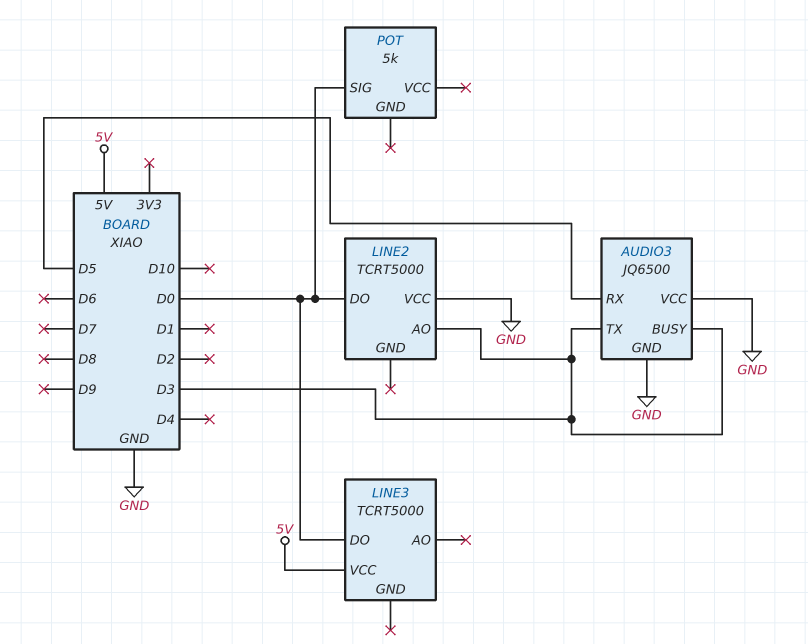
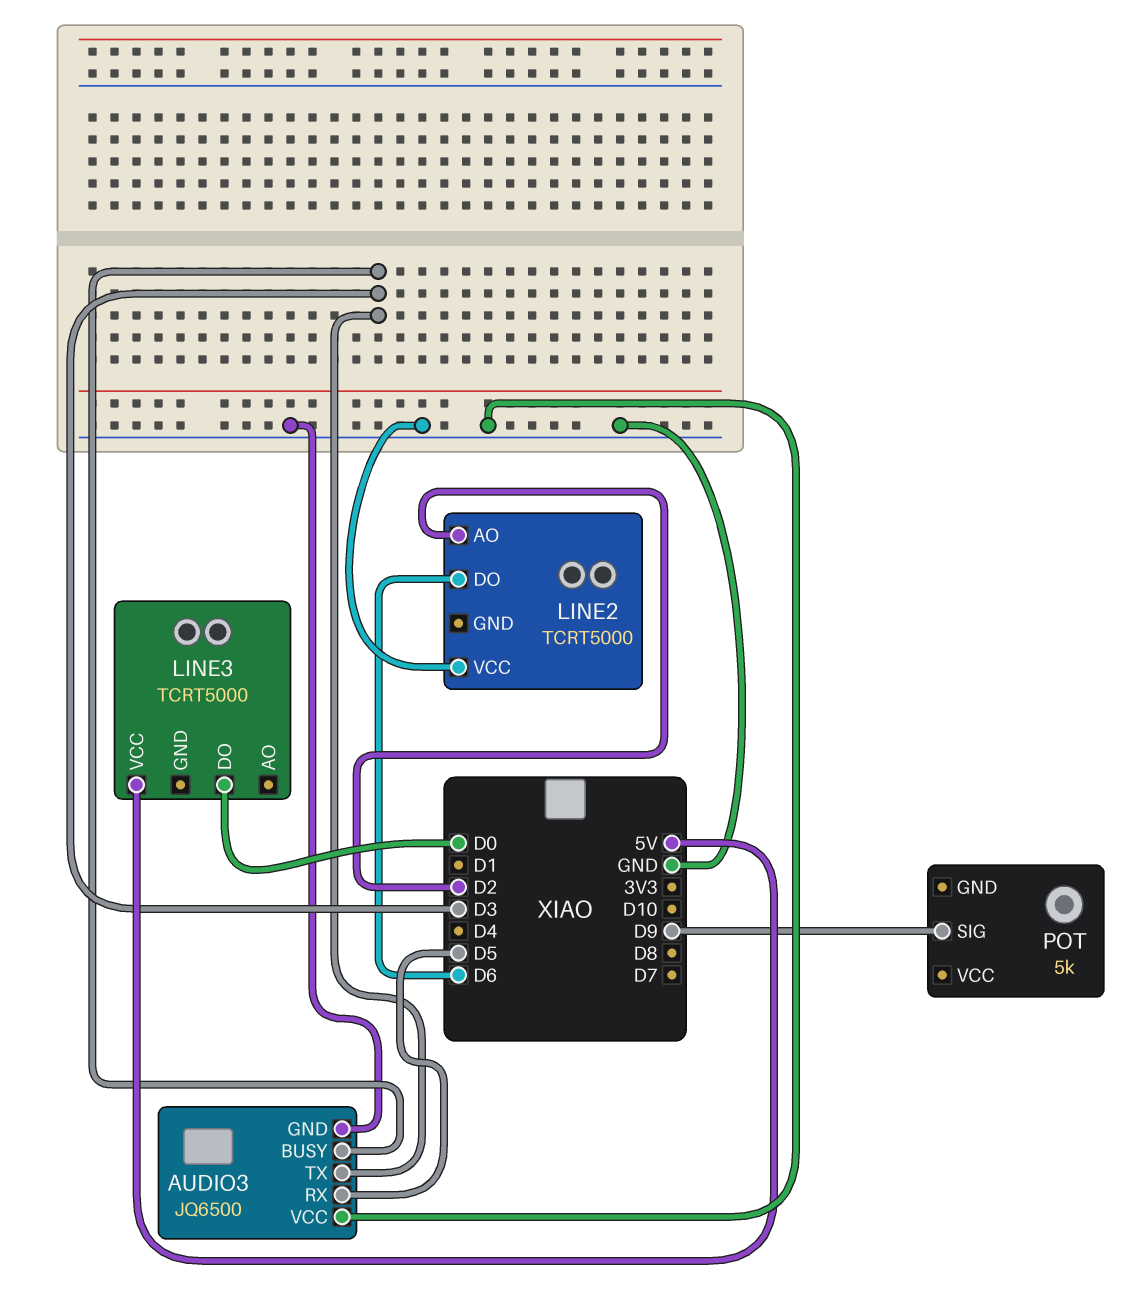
LINE2 pin AO: D3 -> D2
LINE2 pin DO: D0 -> D6
POT pin SIG: D0 -> D9

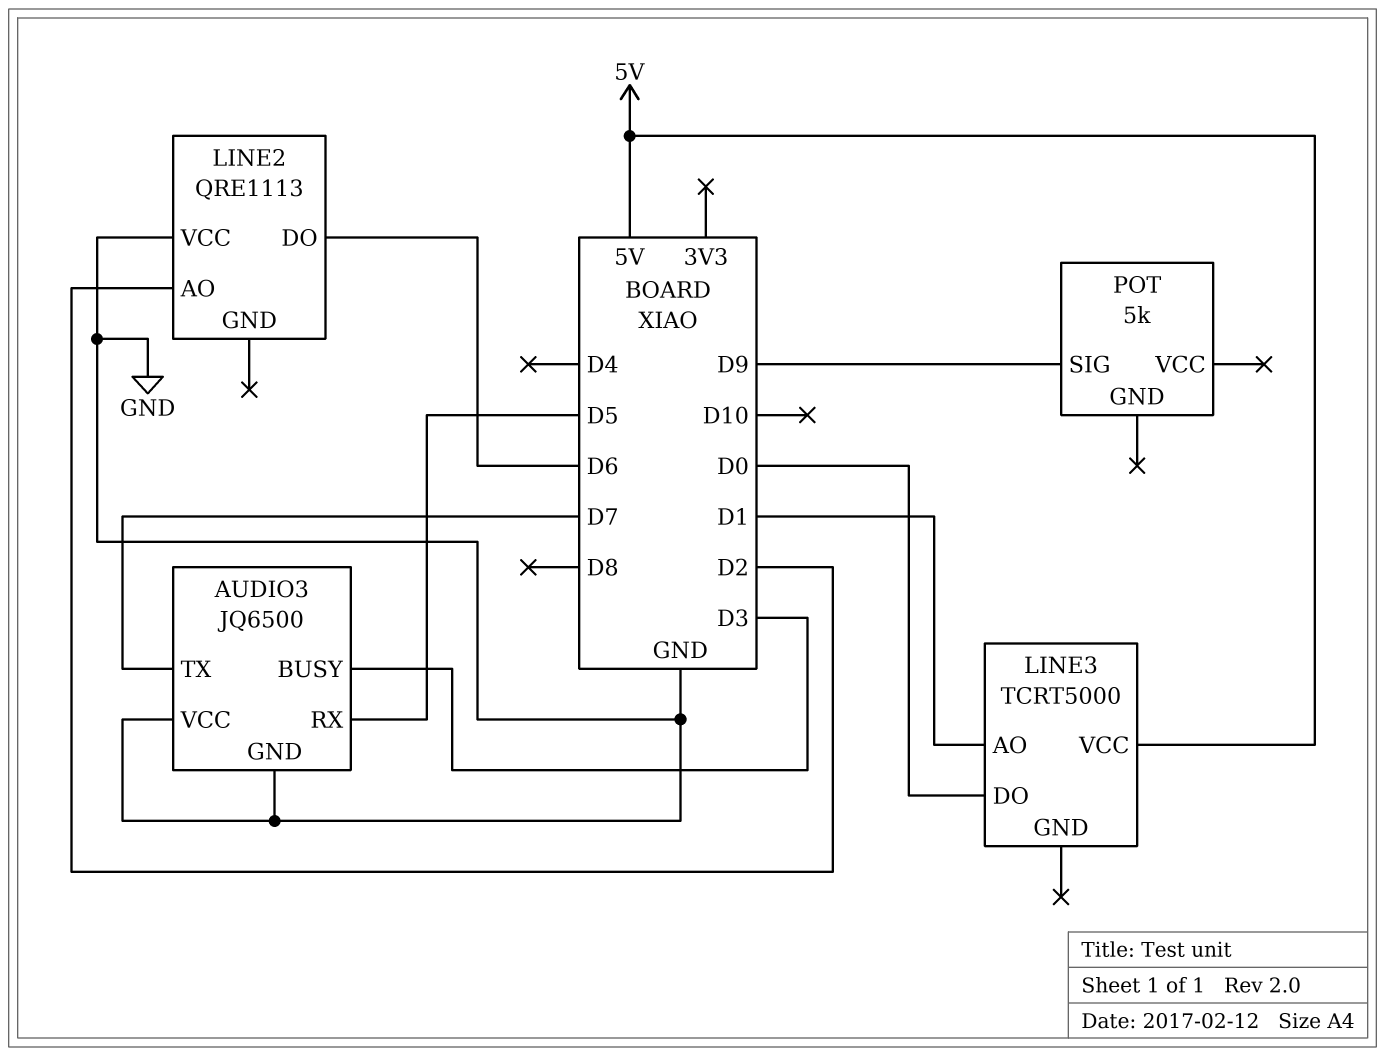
AUDIO3 pin TX: D3 -> D7
LINE2: TCRT5000 -> QRE1113
LINE3 pin AO: none -> D1

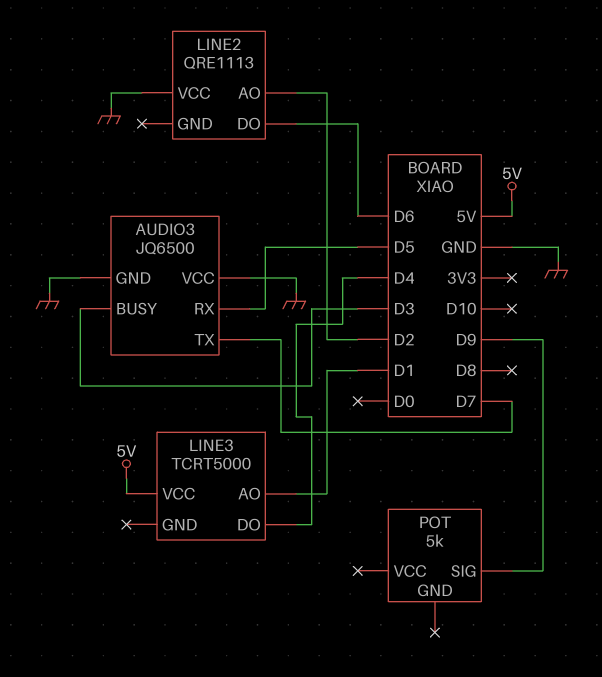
LINE3 pin DO: D0 -> D4

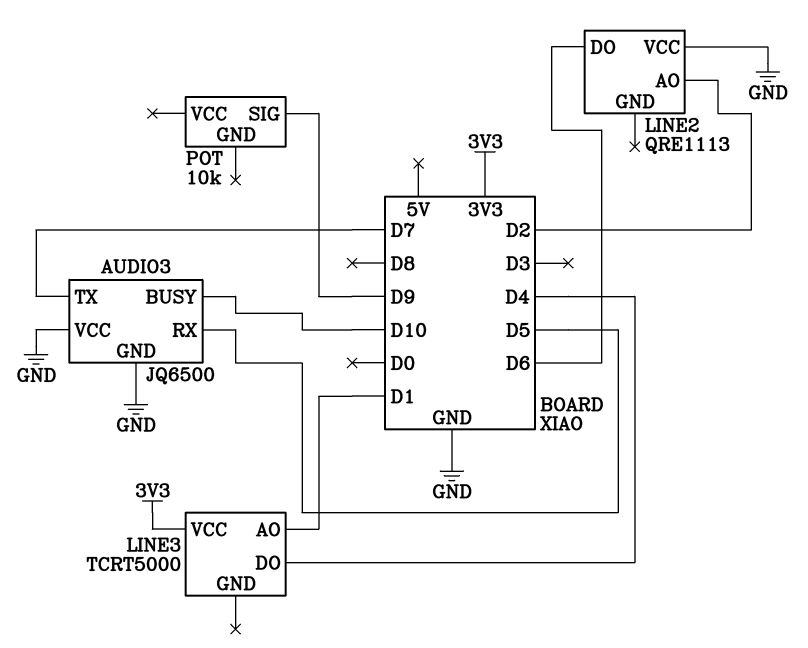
AUDIO3 pin BUSY: D3 -> D10
LINE3 pin VCC: 5V -> 3V3
POT: 5k -> 10k

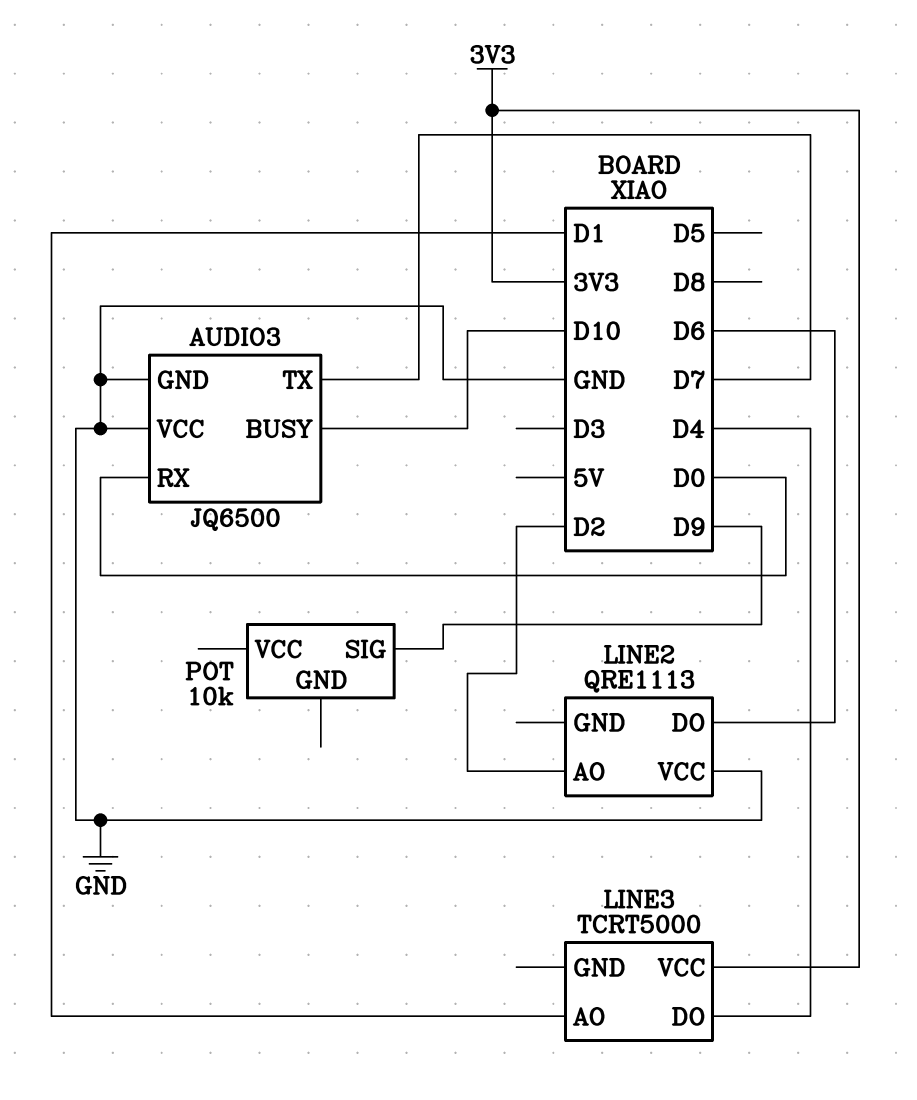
AUDIO3 pin RX: D5 -> D0

